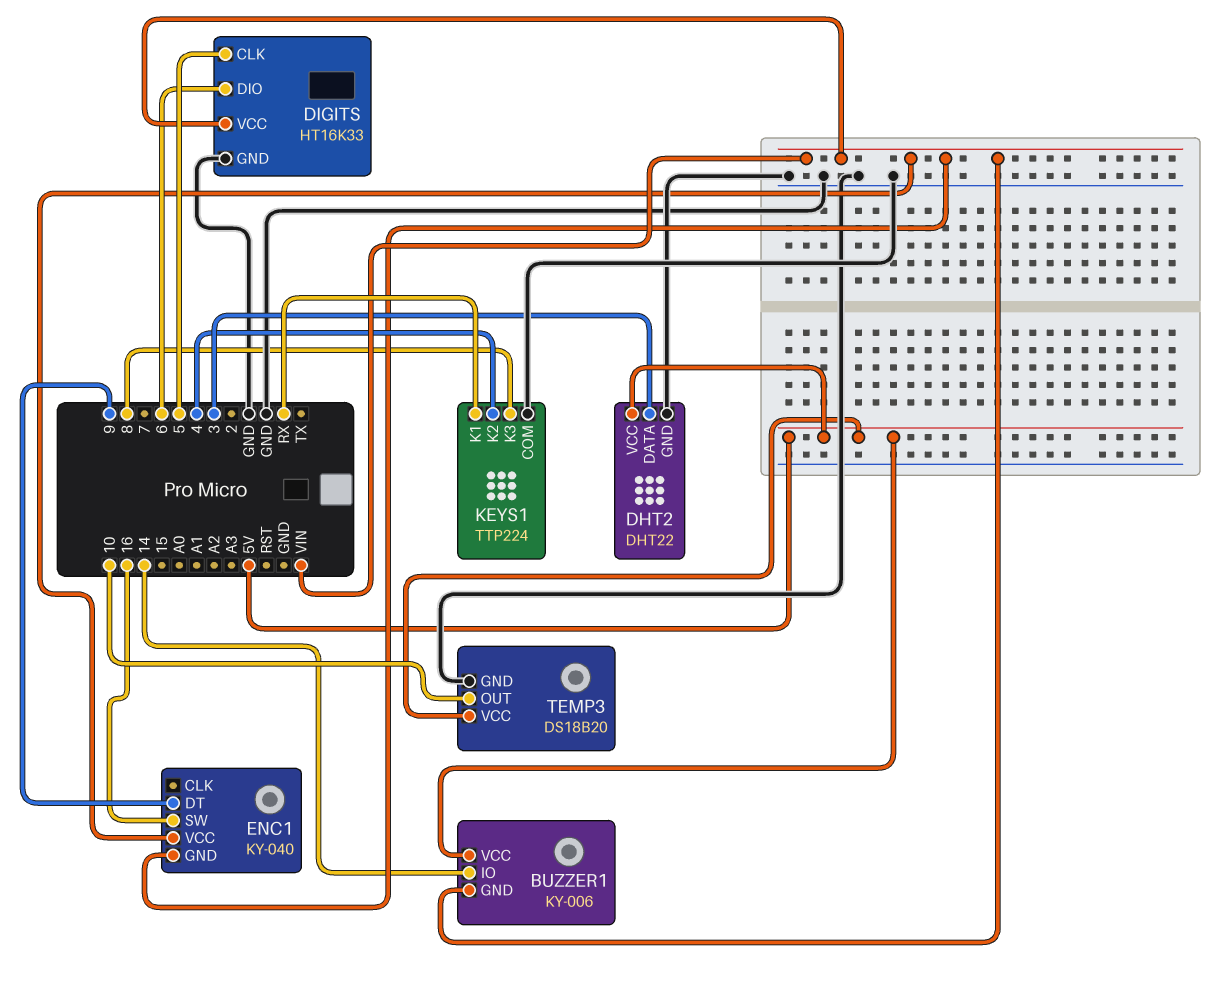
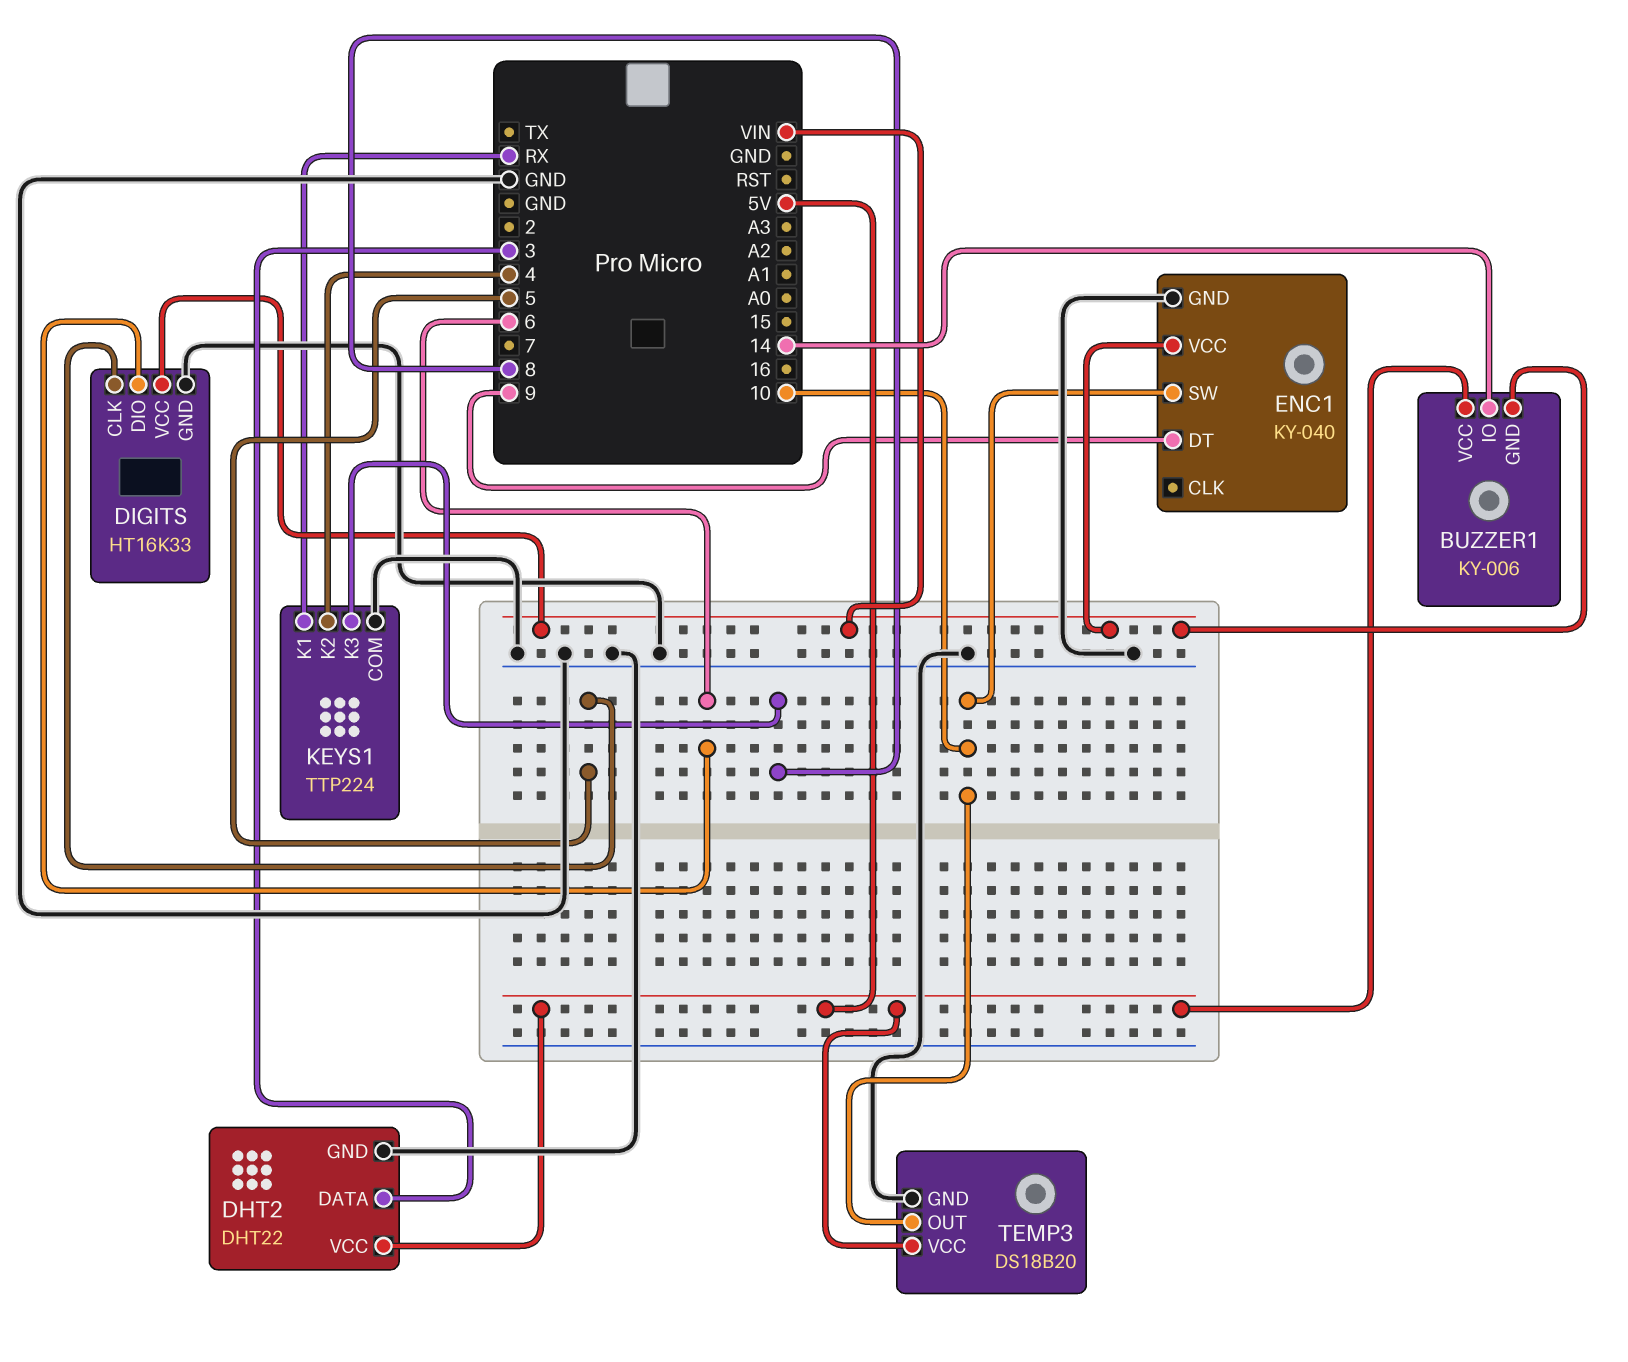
ENC1 pin GND: VIN -> GND
ENC1 pin SW: 16 -> 10

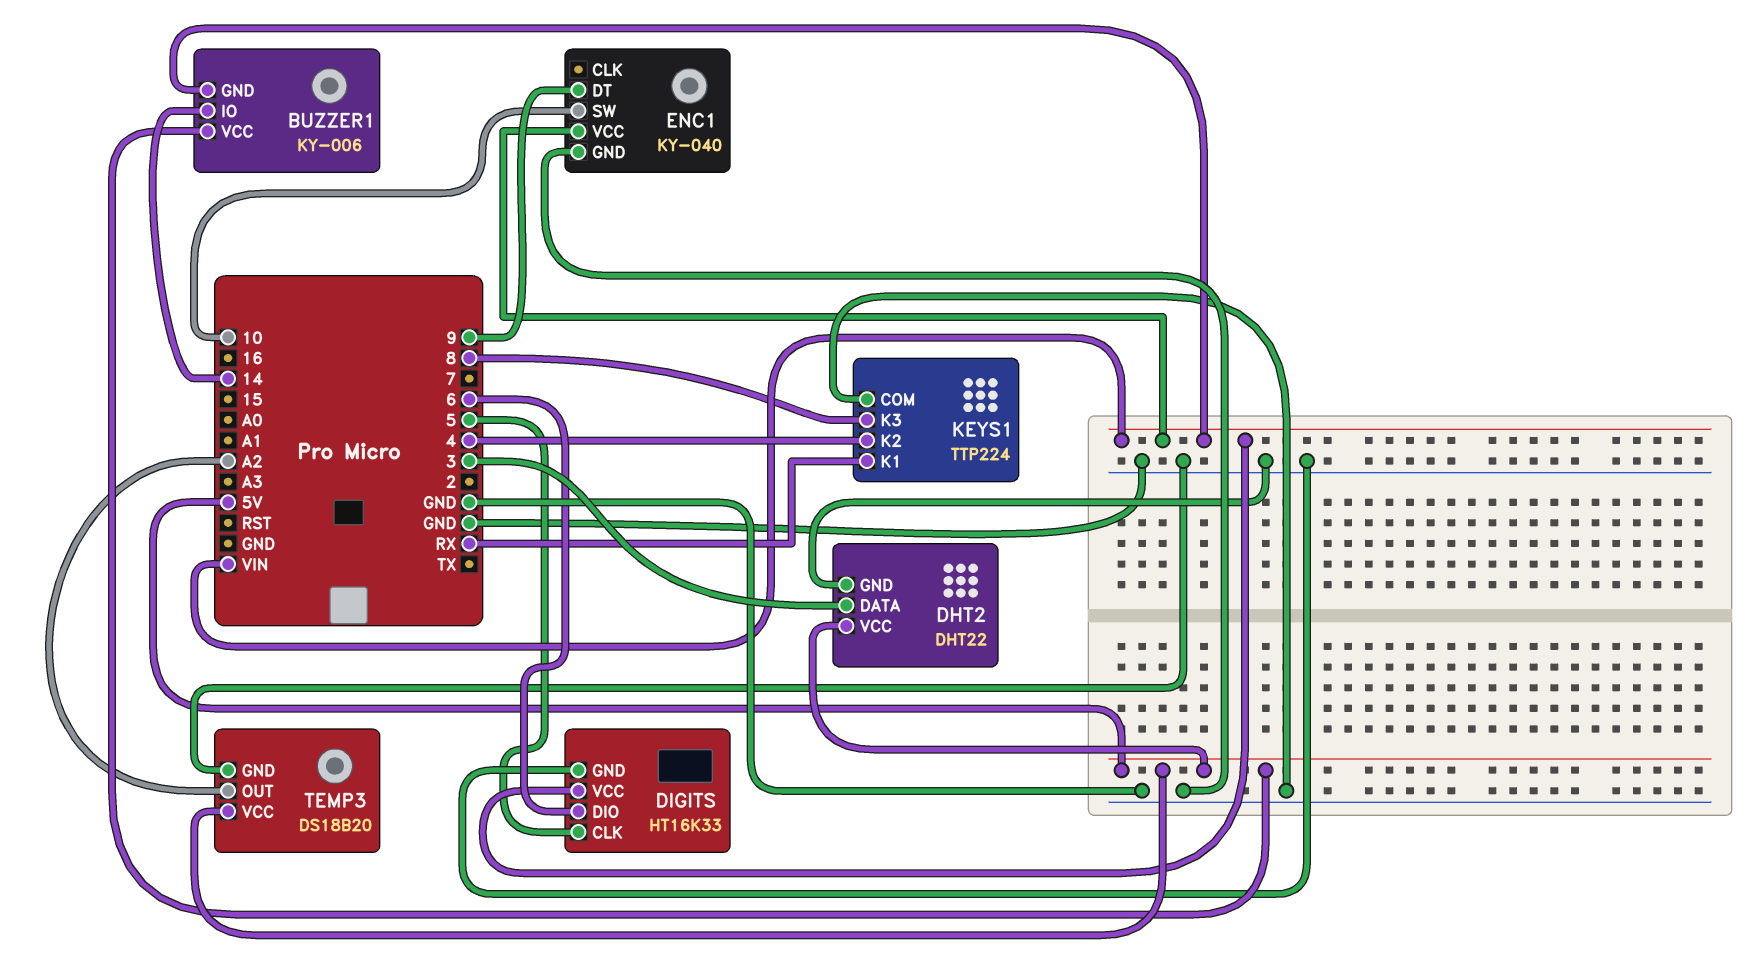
TEMP3 pin OUT: 10 -> A2

